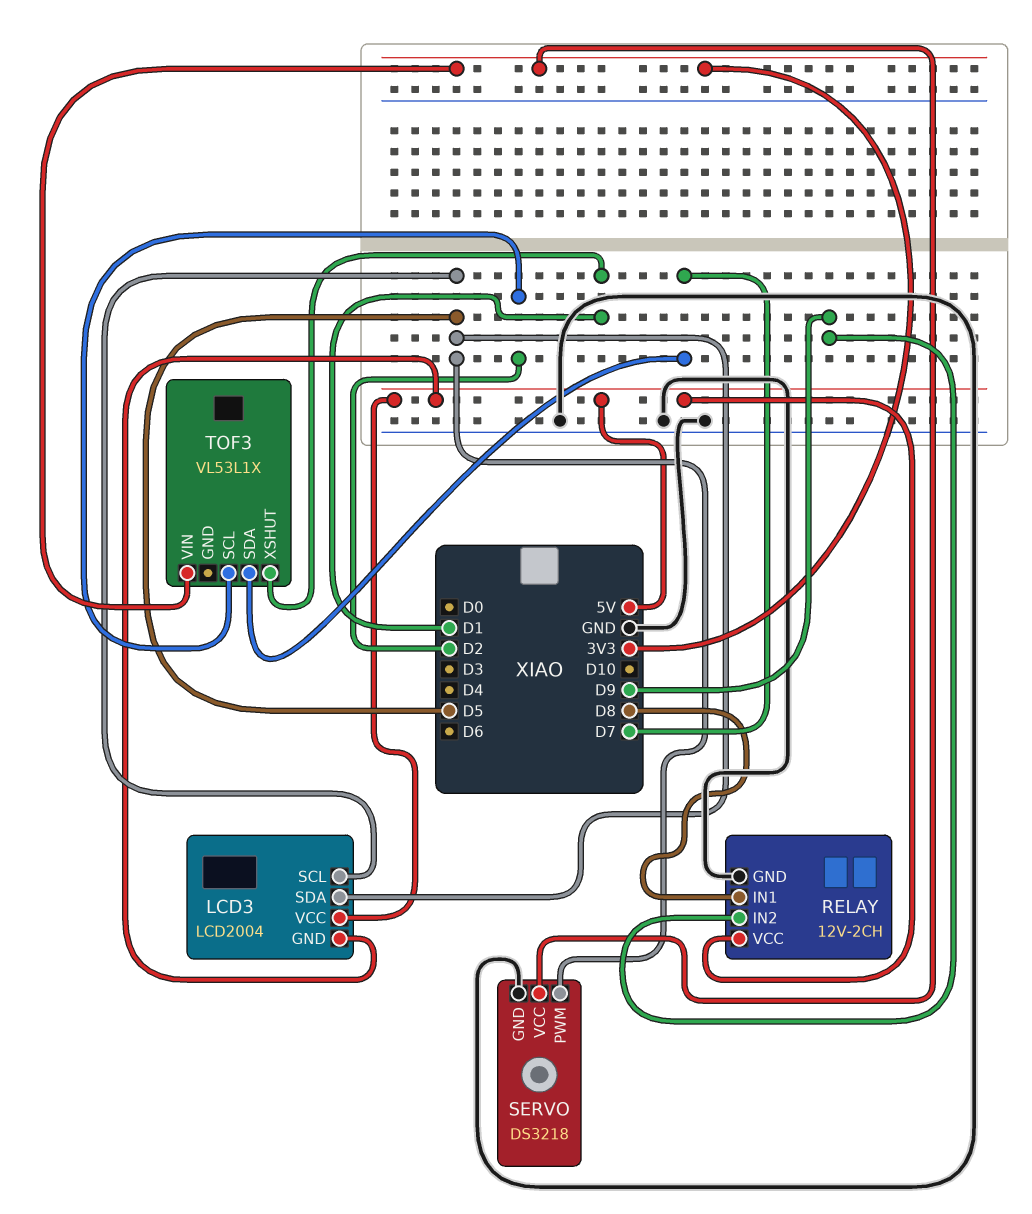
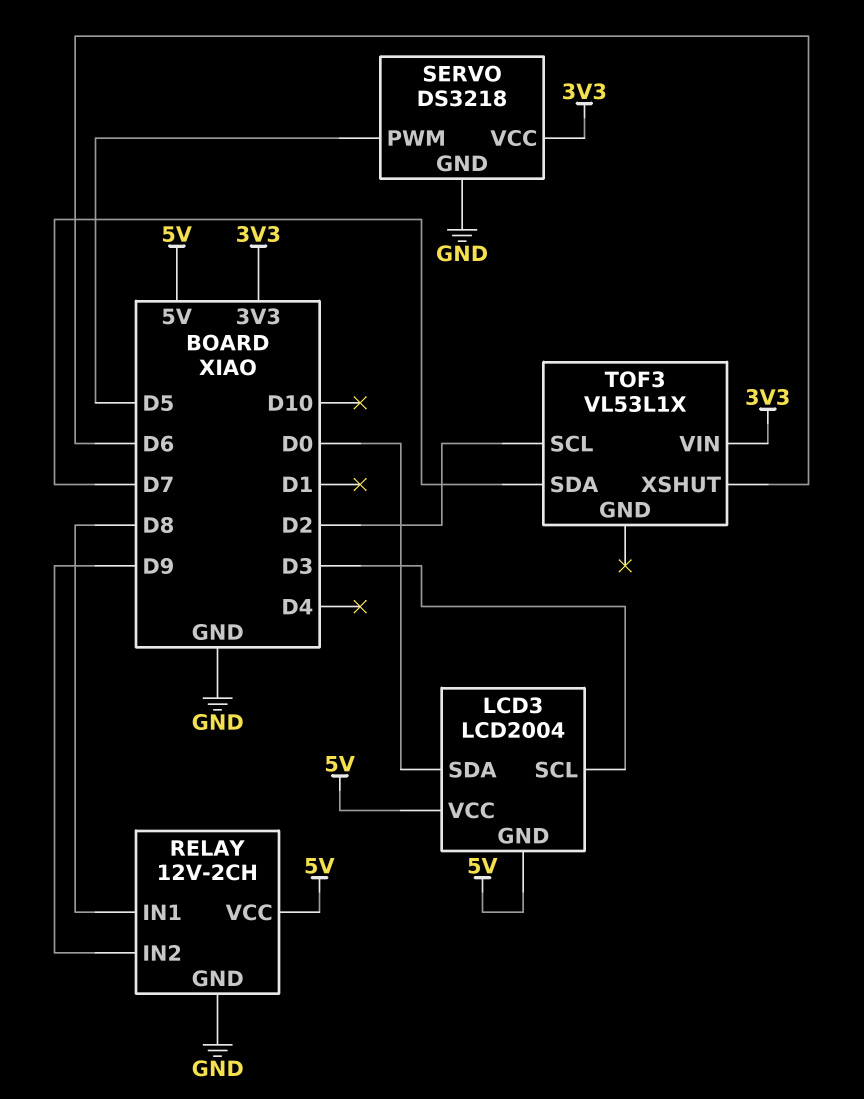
LCD3 pin SCL: D5 -> D3
LCD3 pin SDA: D5 -> D0
TOF3 pin XSHUT: D1 -> D6

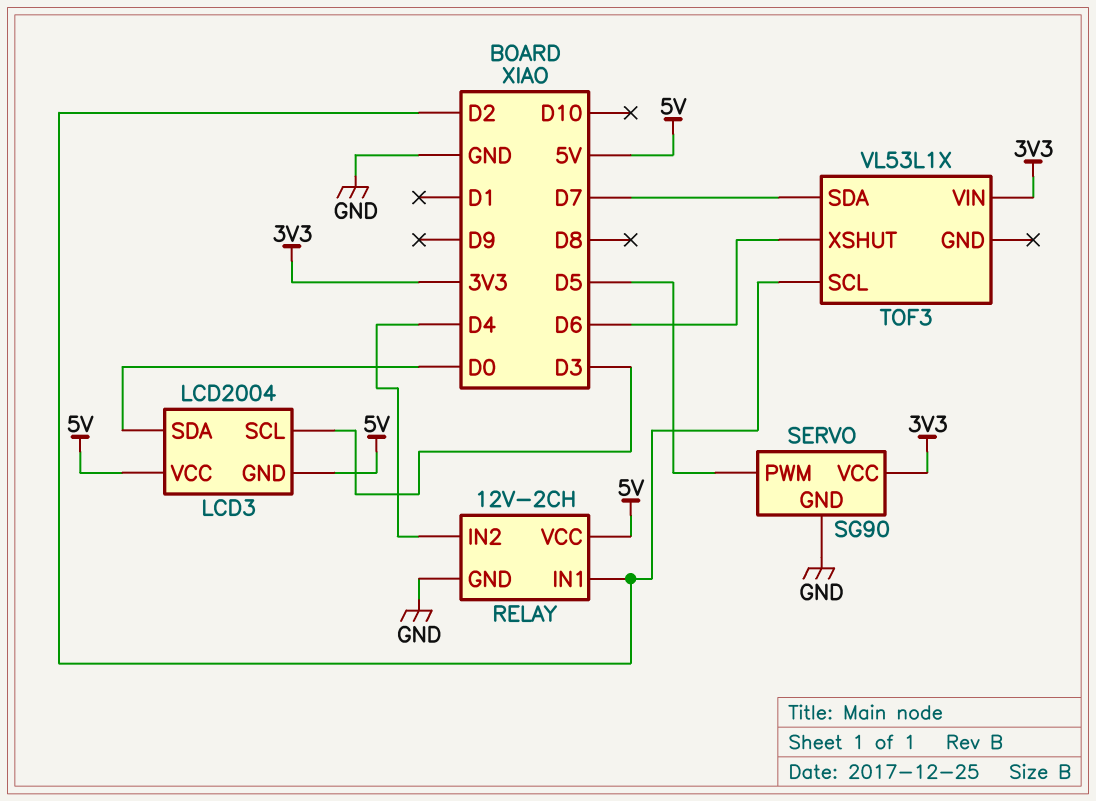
RELAY pin IN1: D8 -> D2
RELAY pin IN2: D9 -> D4
SERVO: DS3218 -> SG90

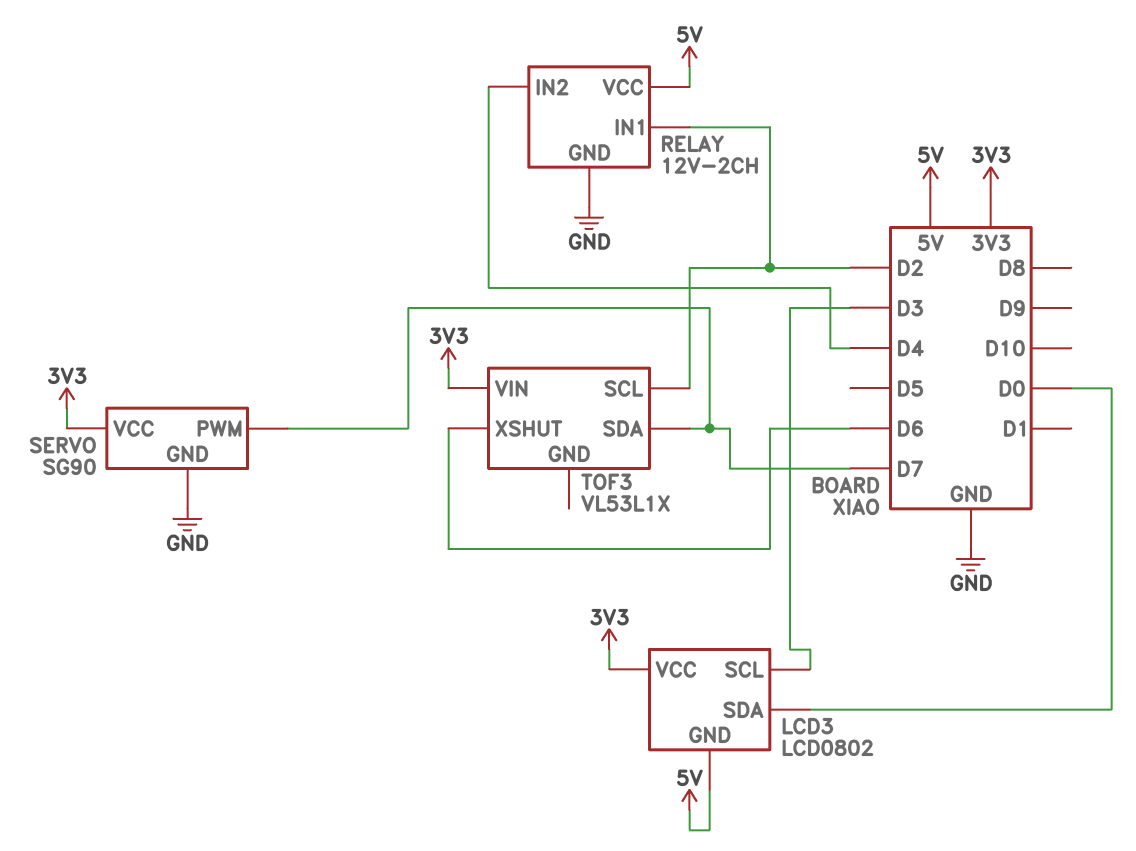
LCD3: LCD2004 -> LCD0802
LCD3 pin VCC: 5V -> 3V3
SERVO pin PWM: D5 -> D7

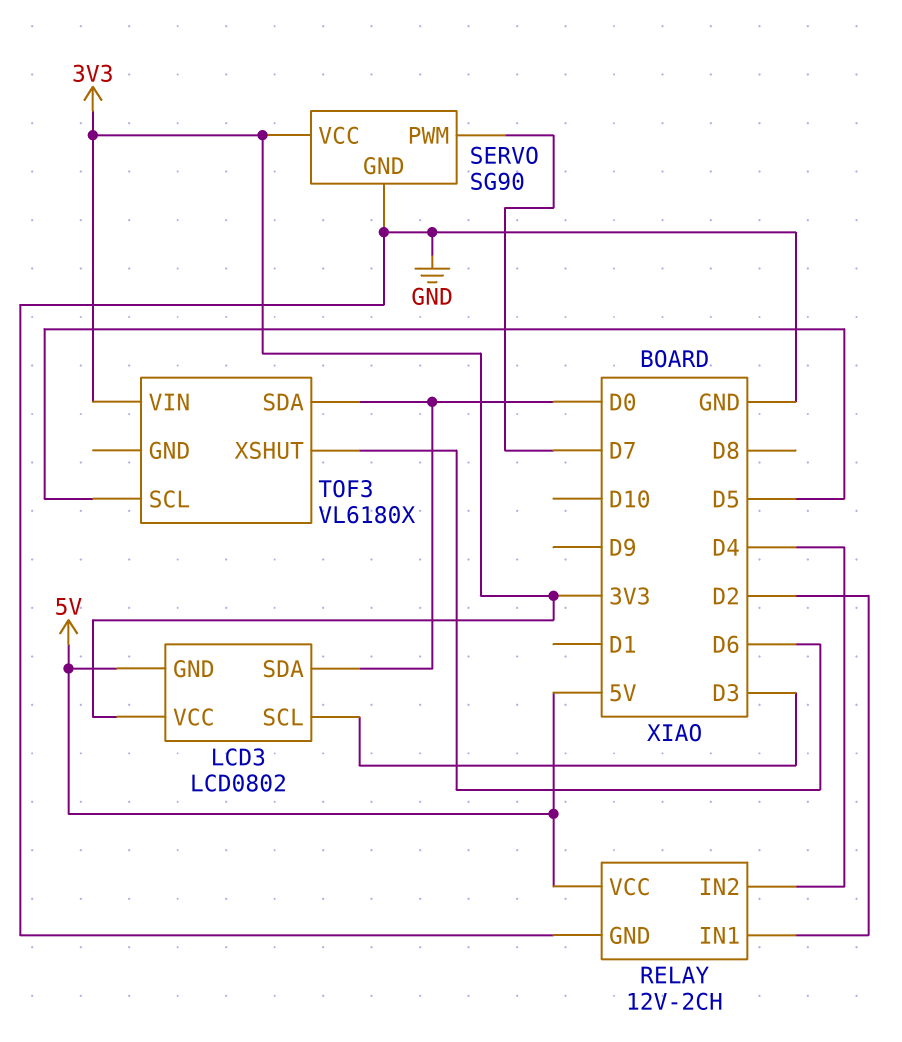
TOF3: VL53L1X -> VL6180X
TOF3 pin SCL: D2 -> D5
TOF3 pin SDA: D7 -> D0

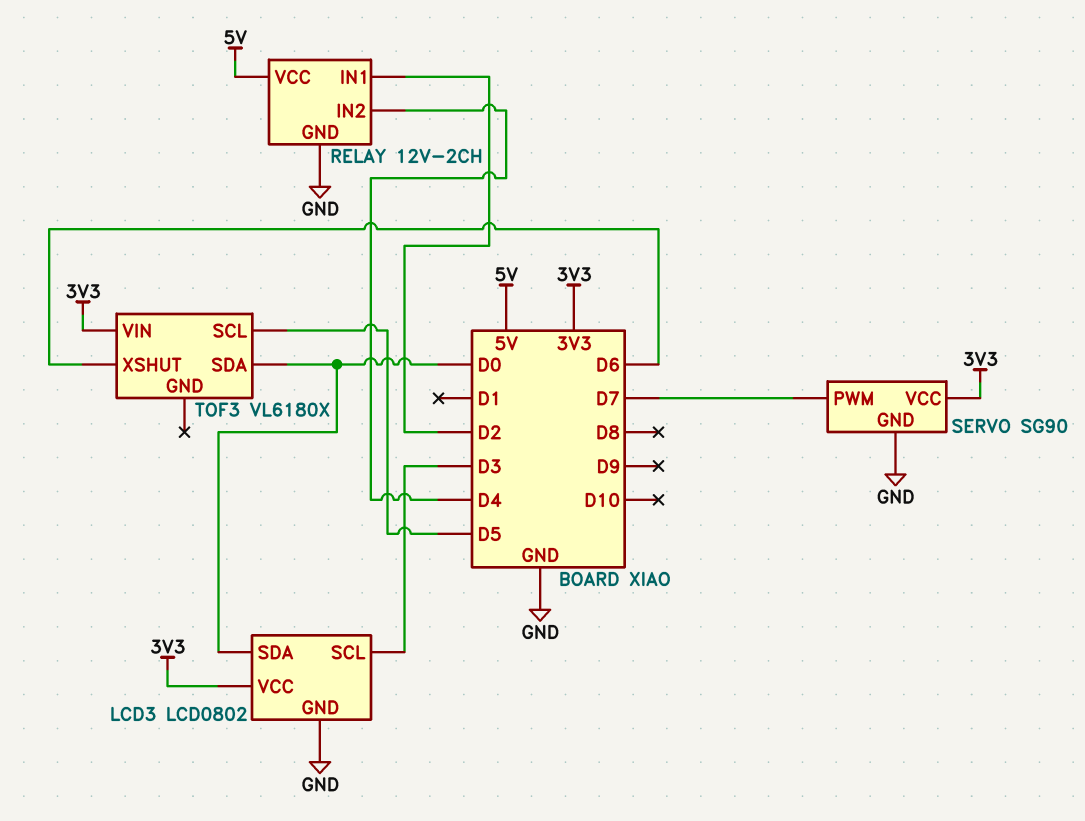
LCD3 pin GND: 5V -> GND

